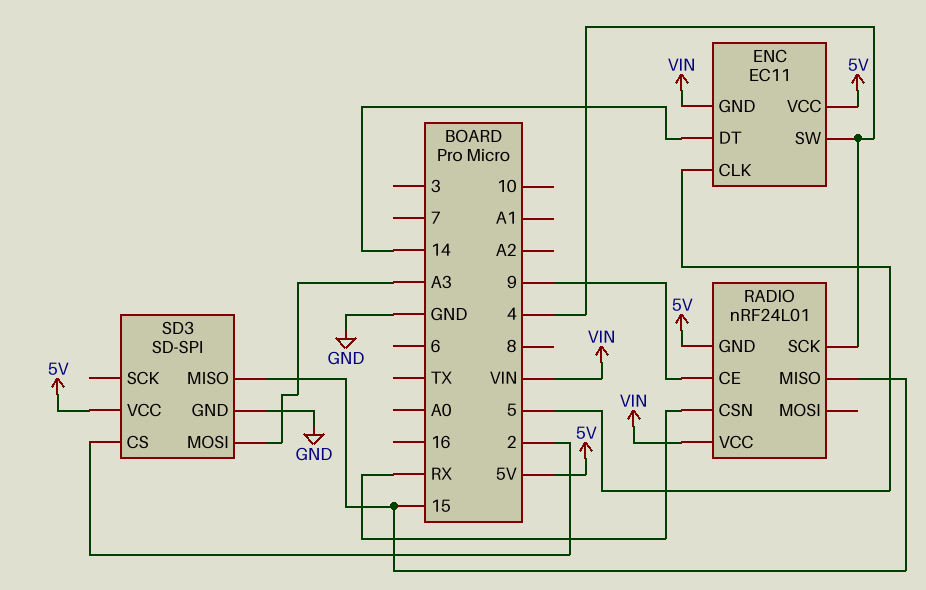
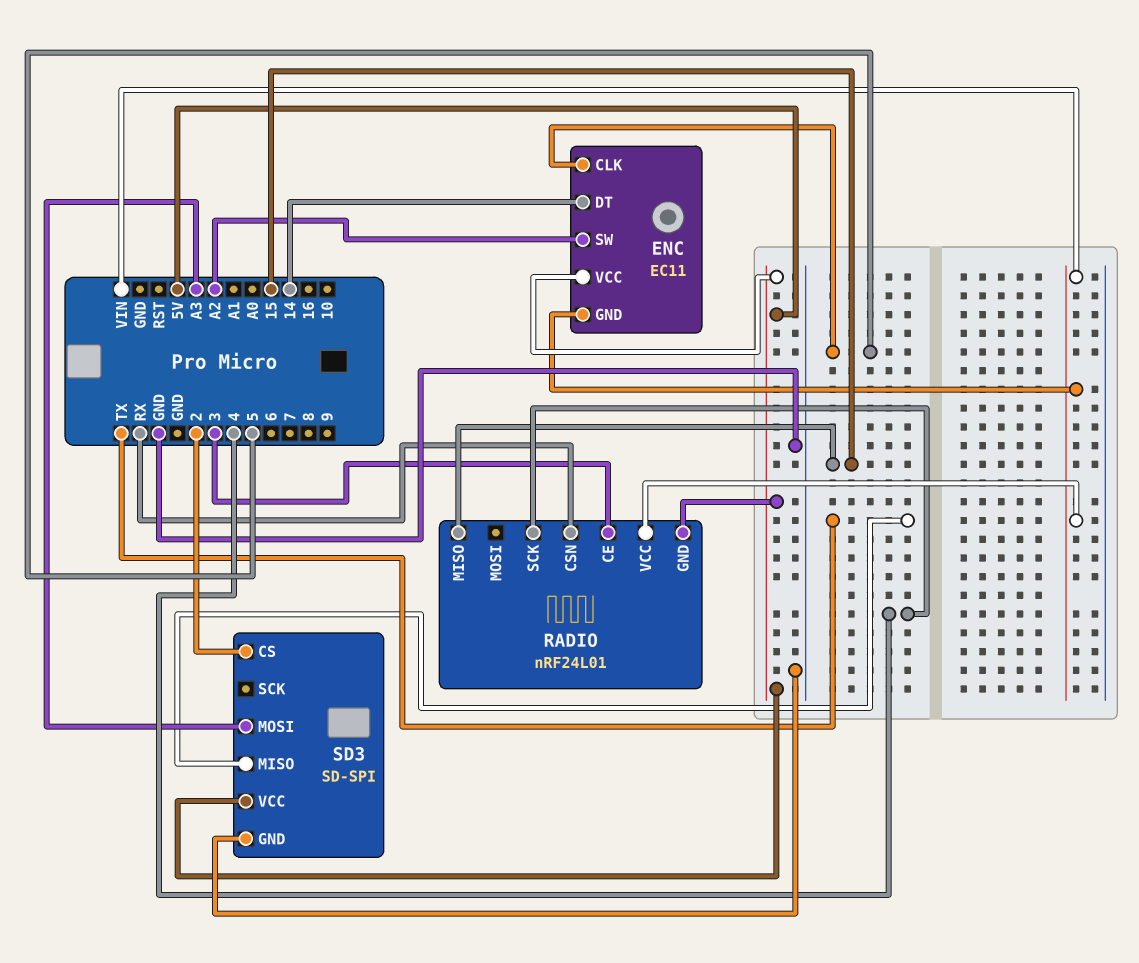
ENC pin SW: 4 -> A2
RADIO pin CE: 9 -> 3
SD3 pin MISO: 15 -> TX

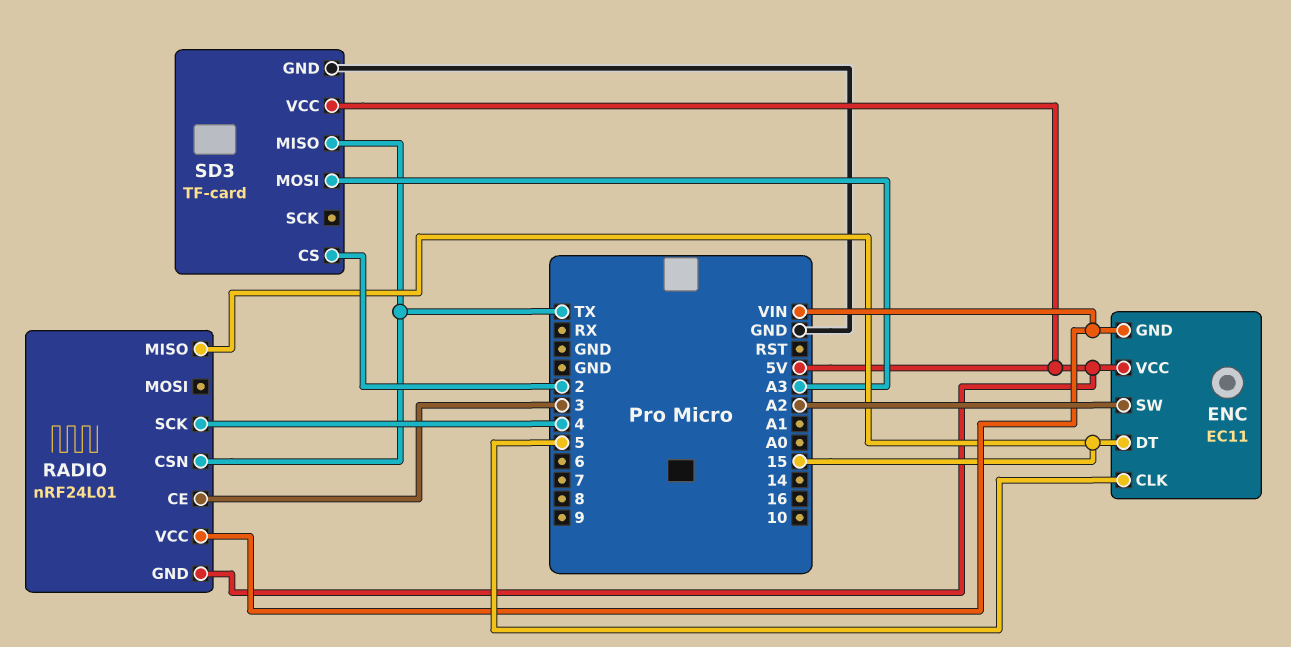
ENC pin DT: 14 -> 15
RADIO pin CSN: RX -> TX
SD3: SD-SPI -> TF-card

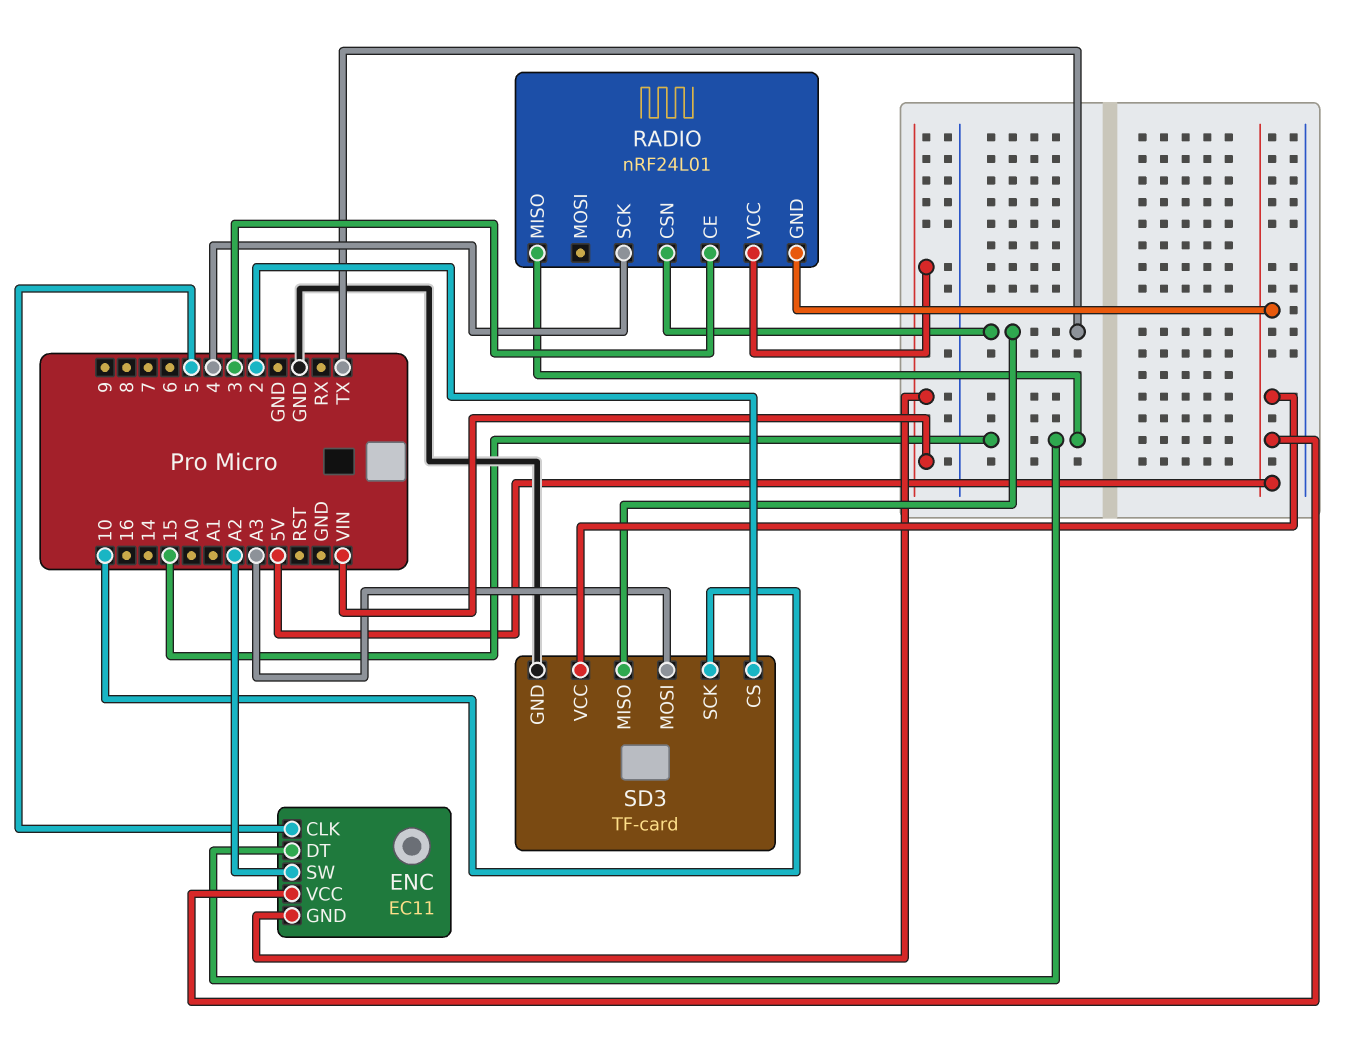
SD3 pin SCK: none -> 10

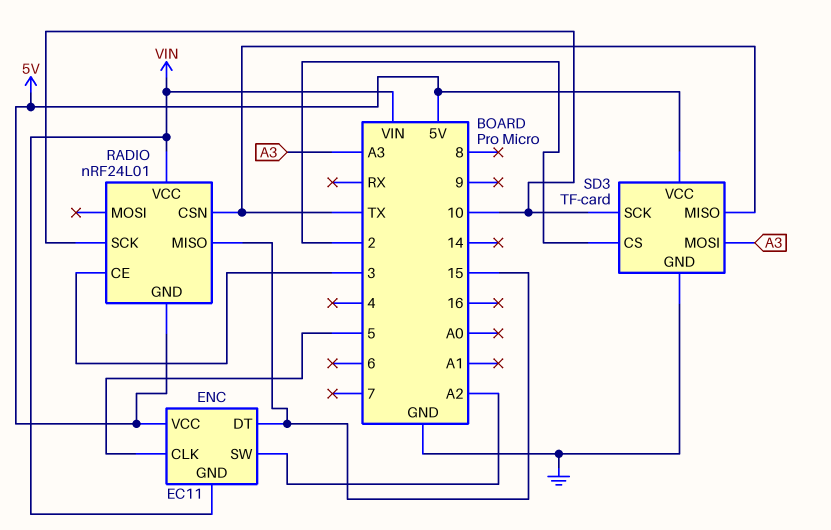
RADIO pin SCK: 4 -> 10

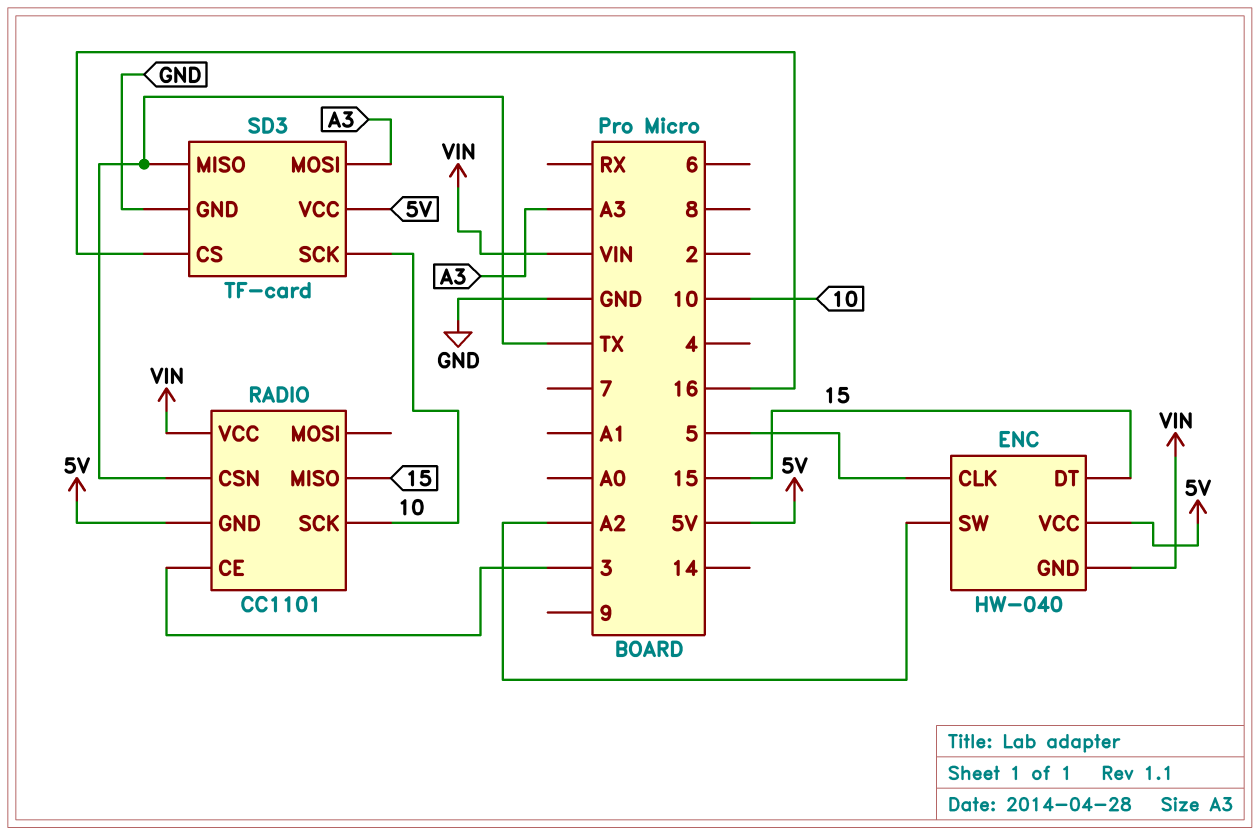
ENC: EC11 -> HW-040
RADIO: nRF24L01 -> CC1101
SD3 pin CS: 2 -> 16

